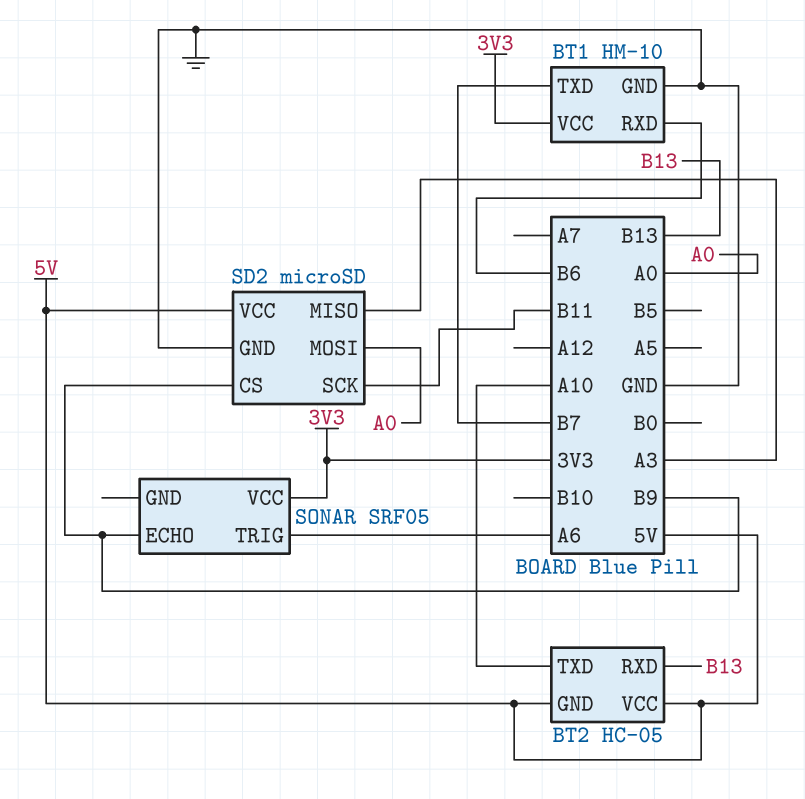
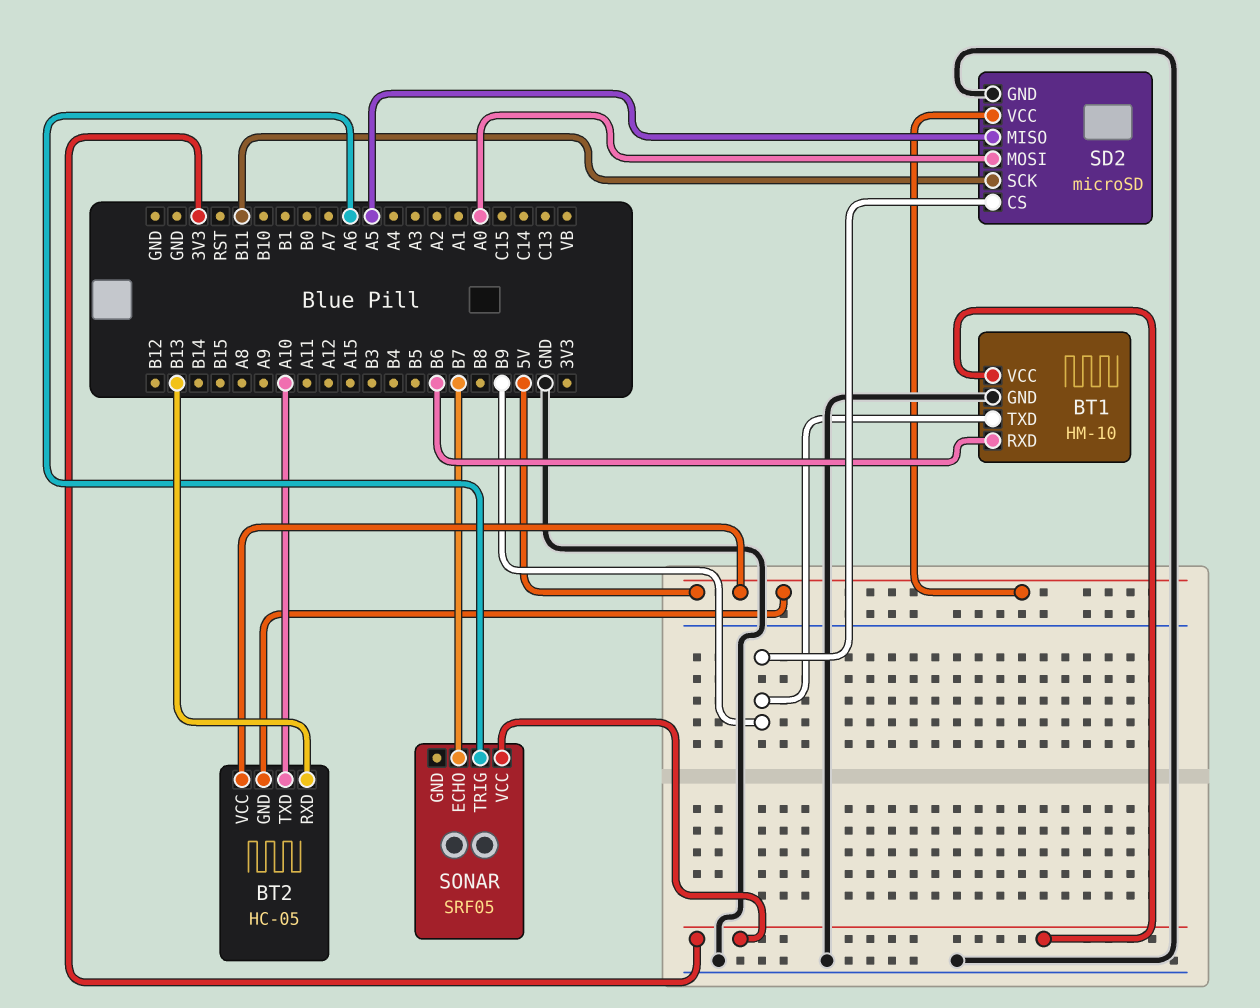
BT1 pin TXD: B7 -> B9
SD2 pin MISO: A3 -> A5
SONAR pin ECHO: B9 -> B7

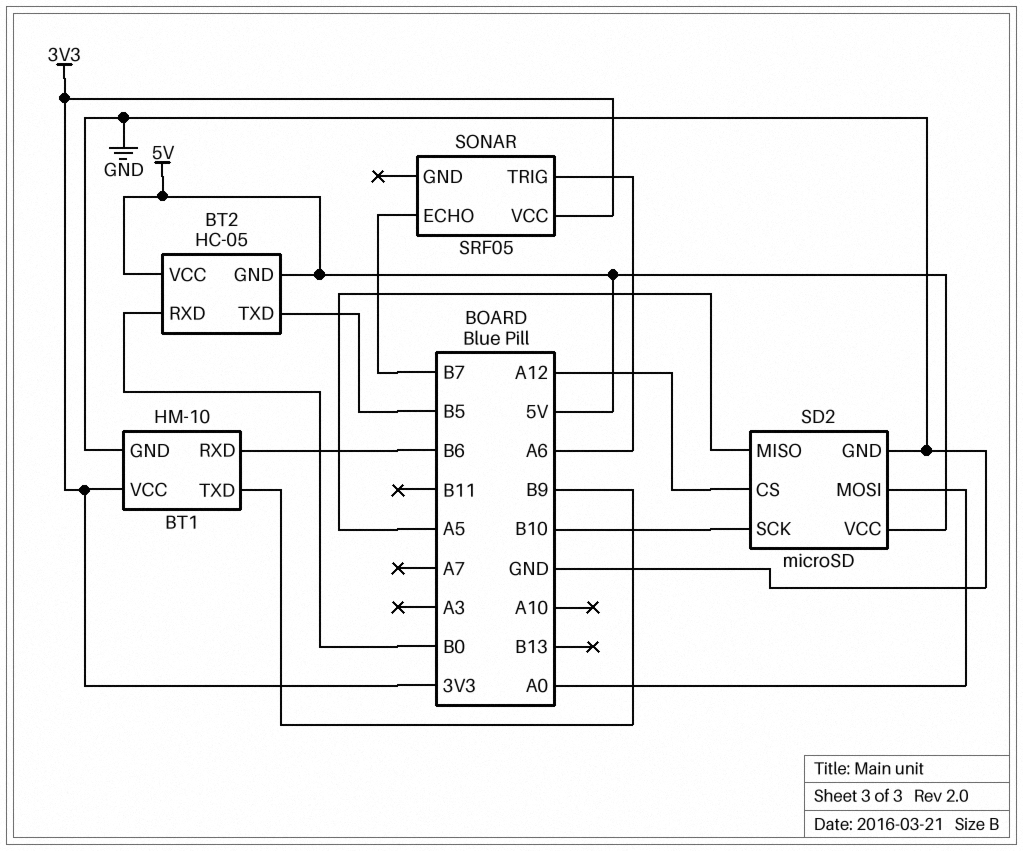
BT2 pin RXD: B13 -> B0
BT2 pin TXD: A10 -> B5
SD2 pin CS: B9 -> A12
SD2 pin SCK: B11 -> B10

